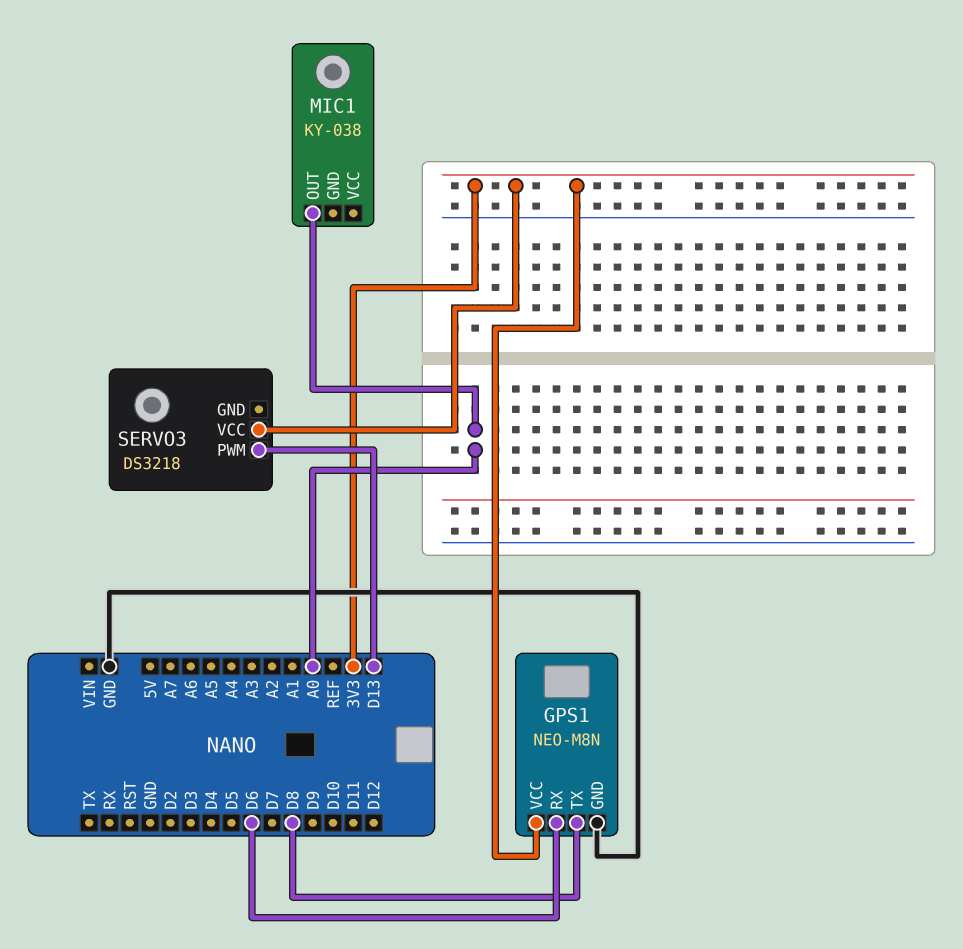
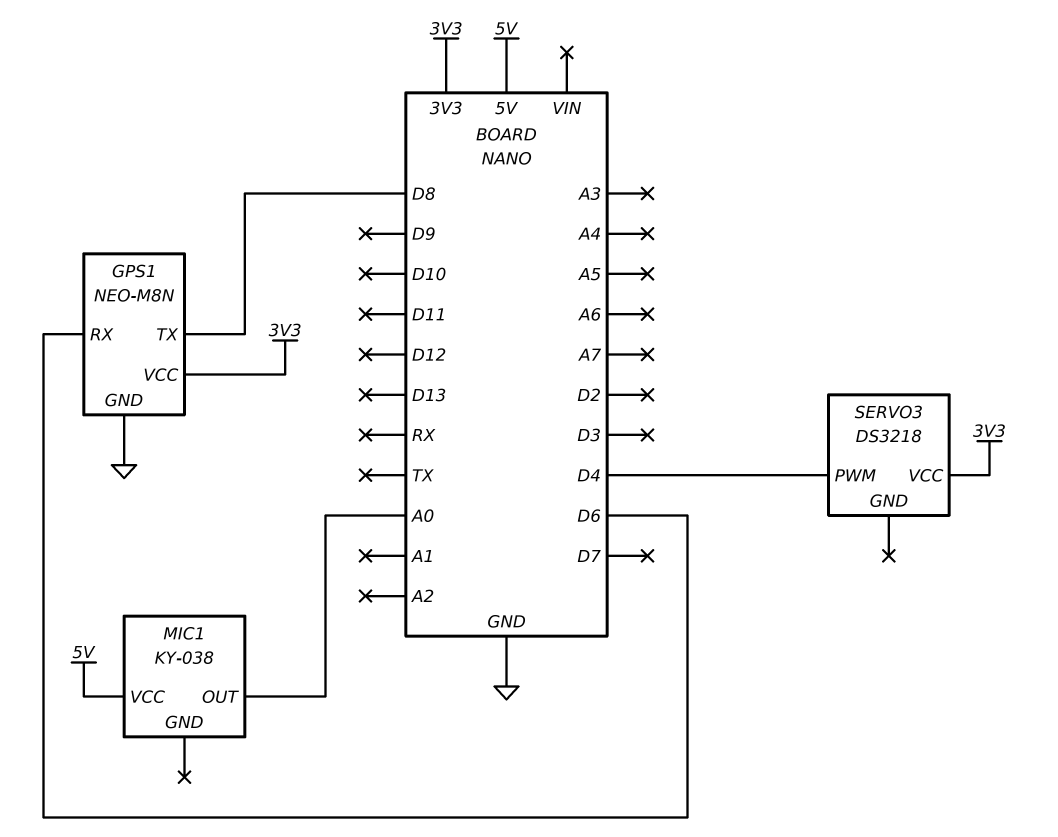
MIC1 pin VCC: none -> 5V
SERVO3 pin PWM: D13 -> D4

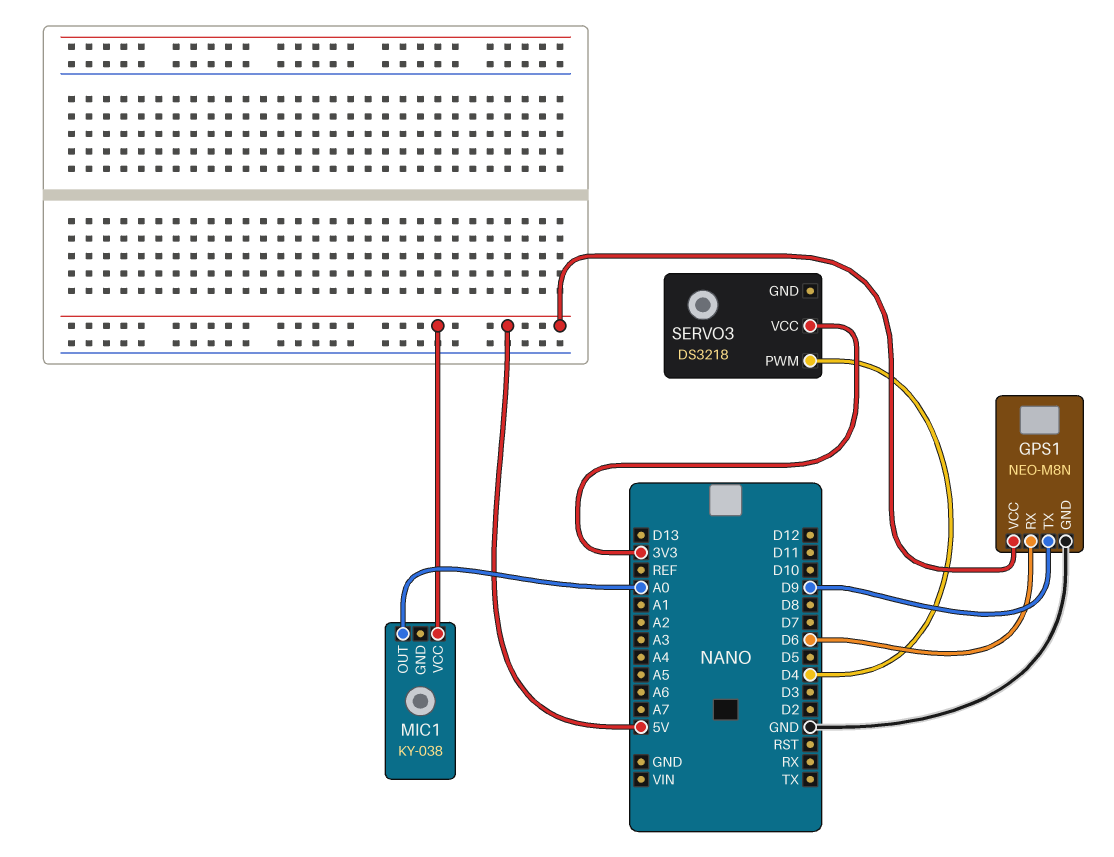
GPS1 pin TX: D8 -> D9
GPS1 pin VCC: 3V3 -> 5V

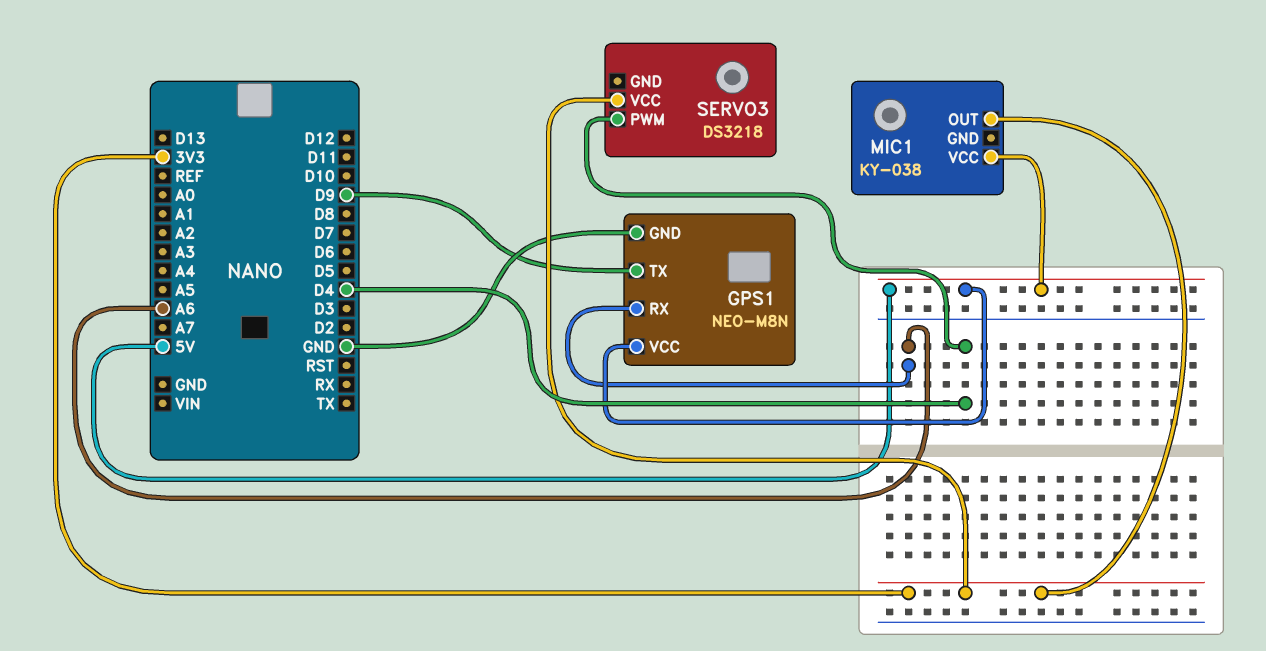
GPS1 pin RX: D6 -> A6
MIC1 pin OUT: A0 -> 3V3

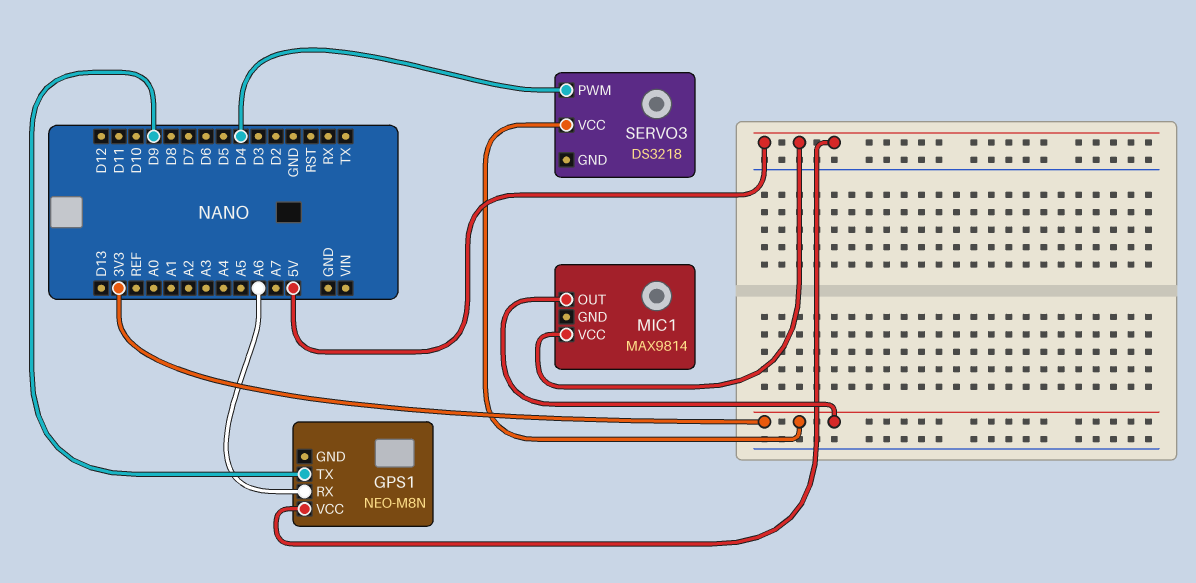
GPS1 pin GND: GND -> none
MIC1: KY-038 -> MAX9814

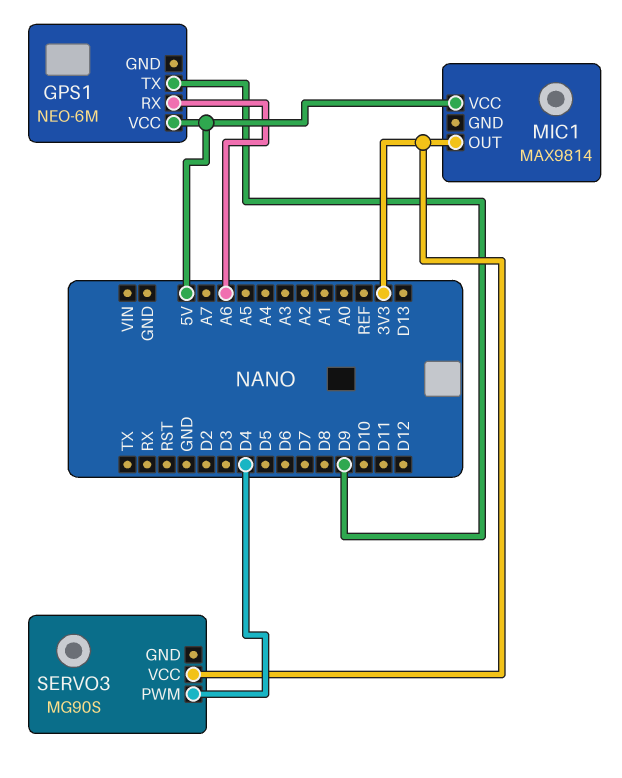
GPS1: NEO-M8N -> NEO-6M
SERVO3: DS3218 -> MG90S

